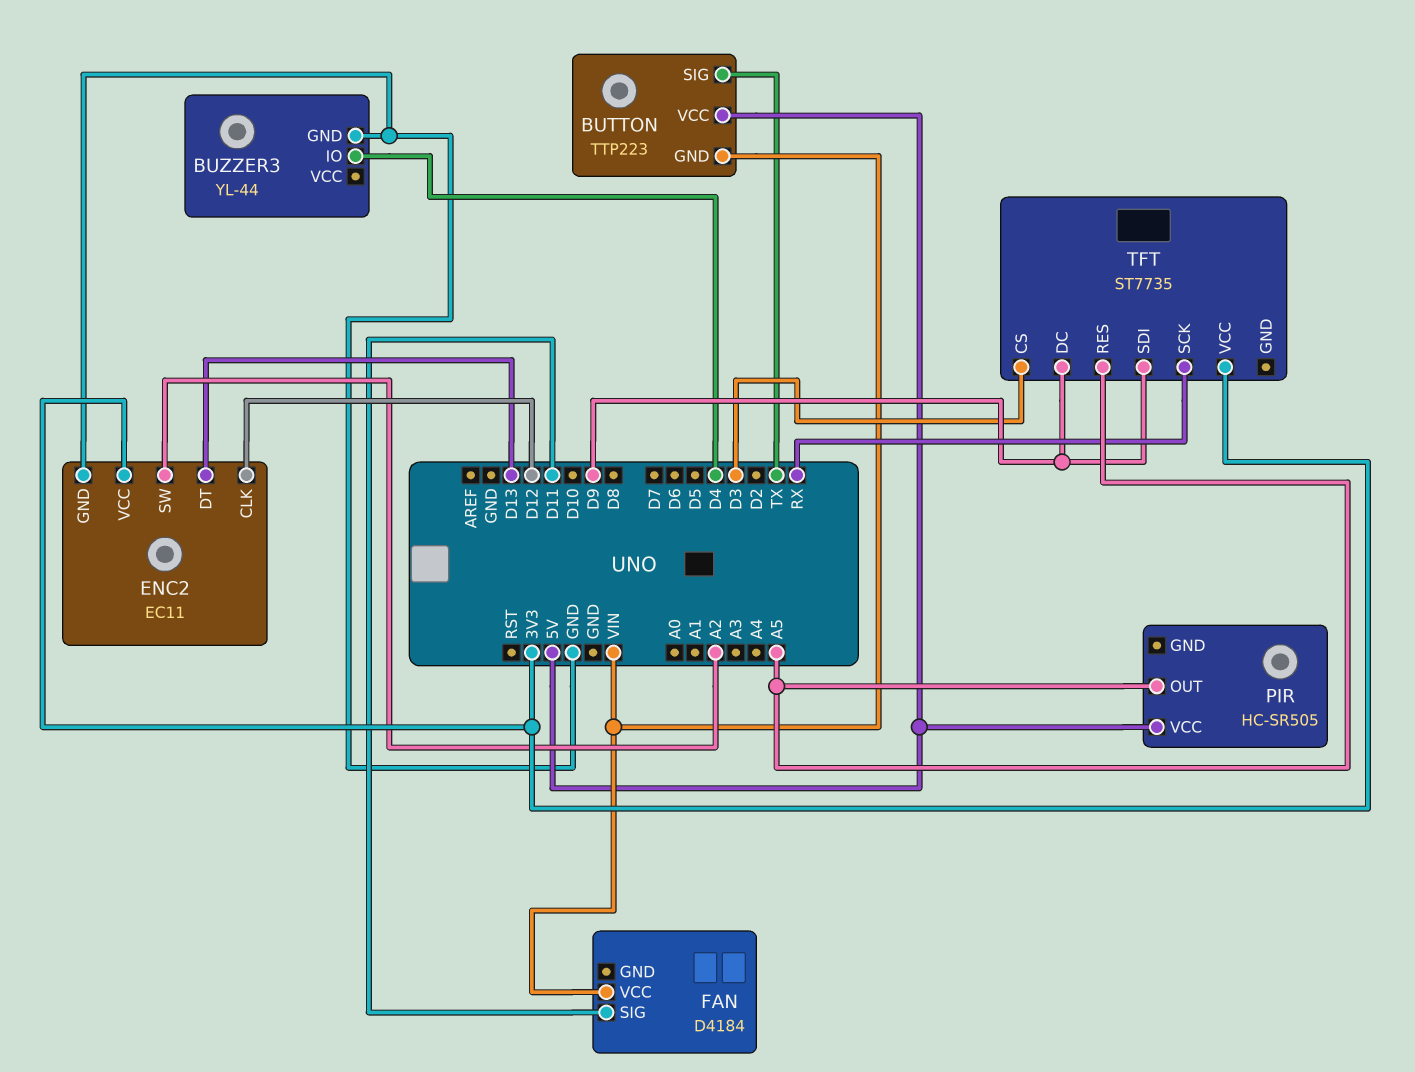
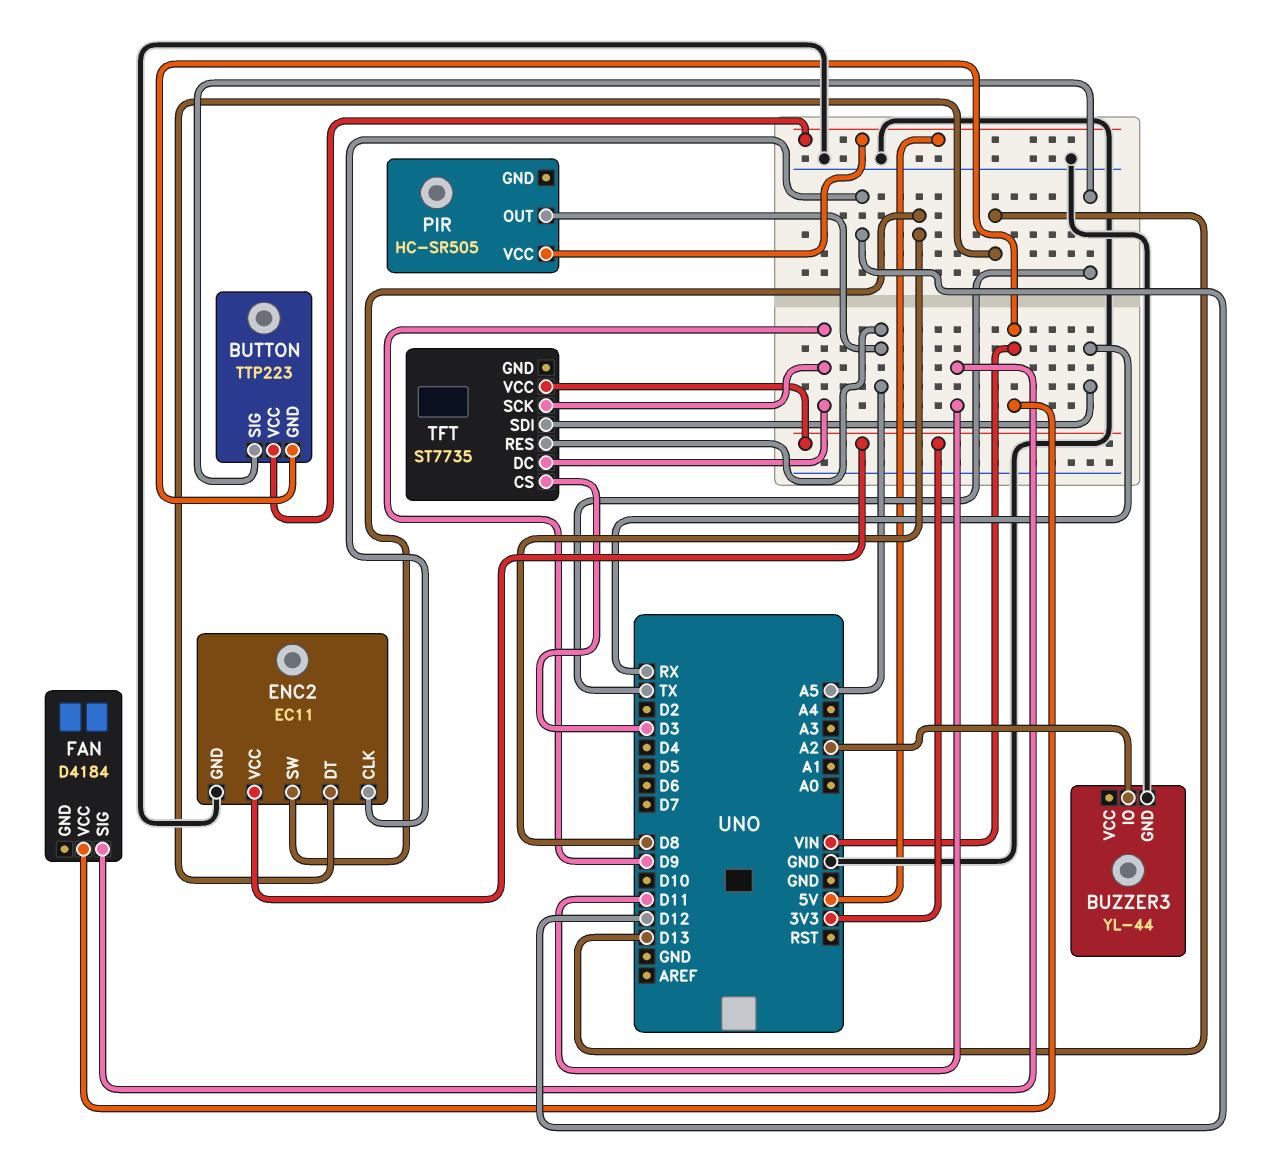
BUZZER3 pin IO: D4 -> A2
ENC2 pin SW: A2 -> D8
TFT pin SCK: RX -> D9
TFT pin SDI: D9 -> RX

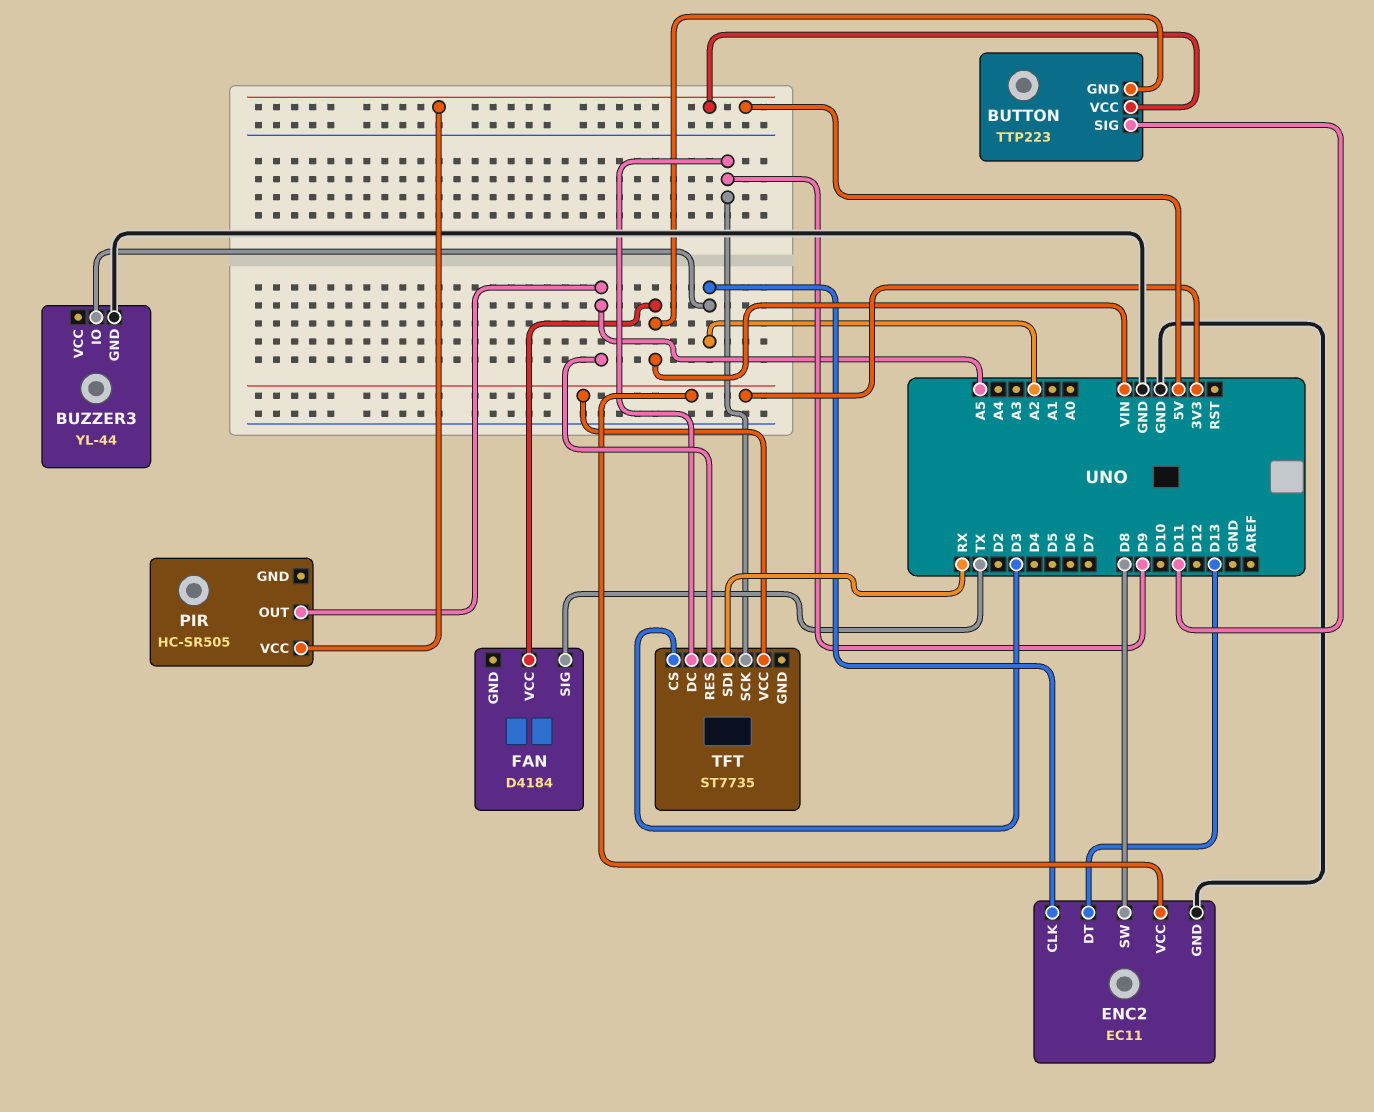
BUTTON pin SIG: TX -> D11
ENC2 pin CLK: D12 -> A2
FAN pin SIG: D11 -> TX

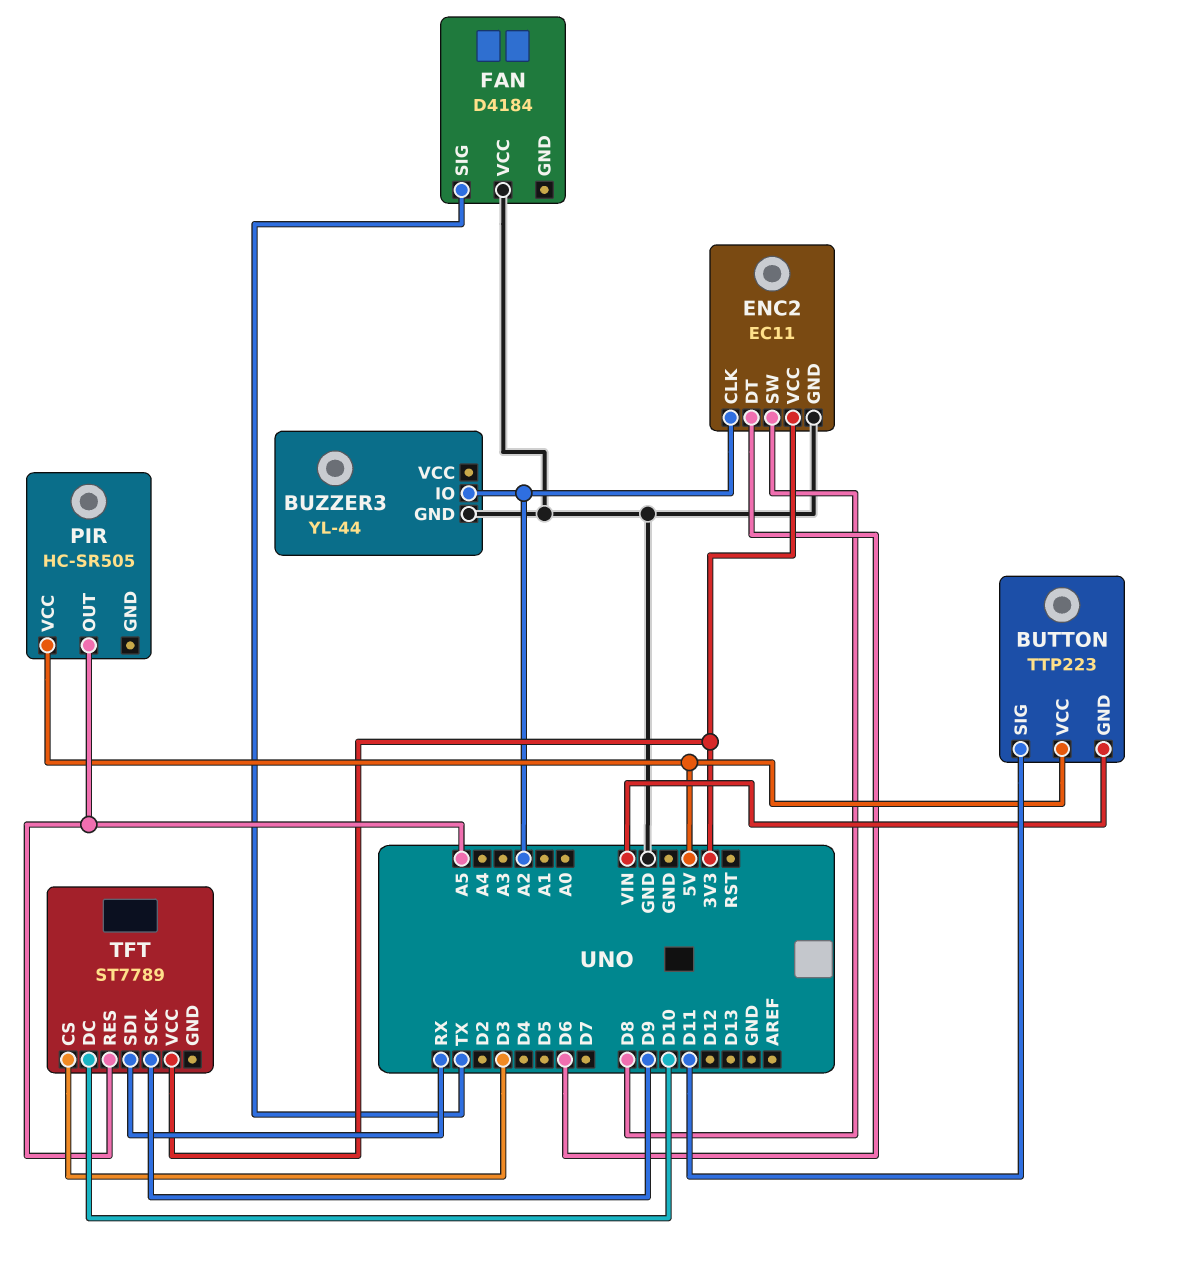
ENC2 pin DT: D13 -> D6
FAN pin VCC: VIN -> GND
TFT: ST7735 -> ST7789
TFT pin DC: D9 -> D10

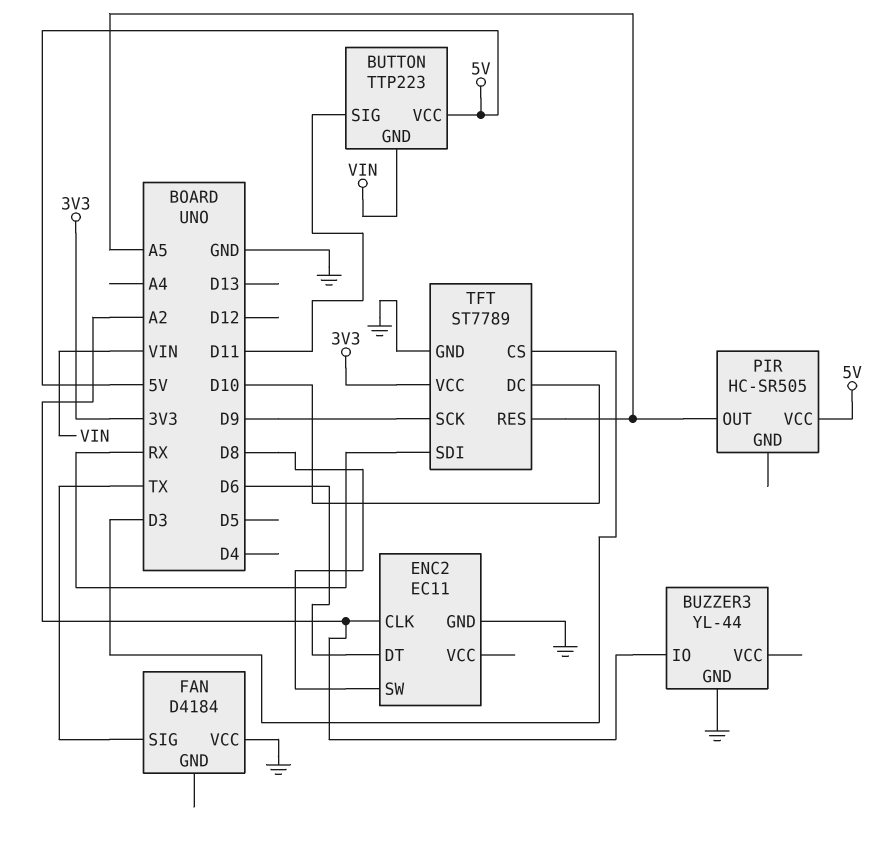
ENC2 pin VCC: 3V3 -> none
TFT pin GND: none -> GND

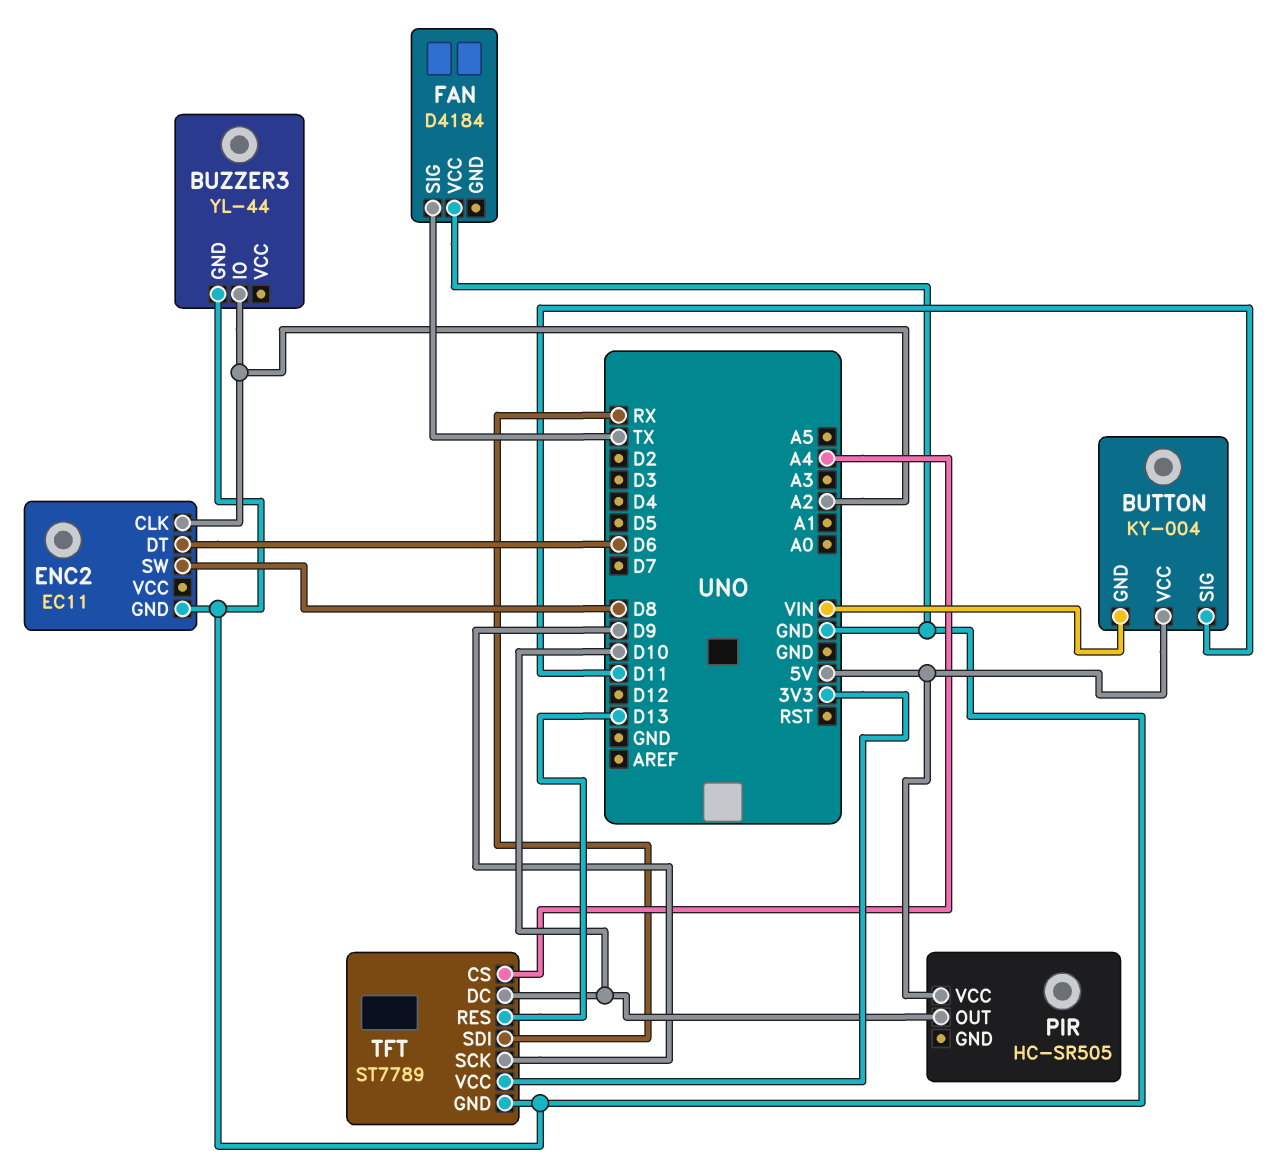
BUTTON: TTP223 -> KY-004
PIR pin OUT: A5 -> D10
TFT pin CS: D3 -> A4
TFT pin RES: A5 -> D13

